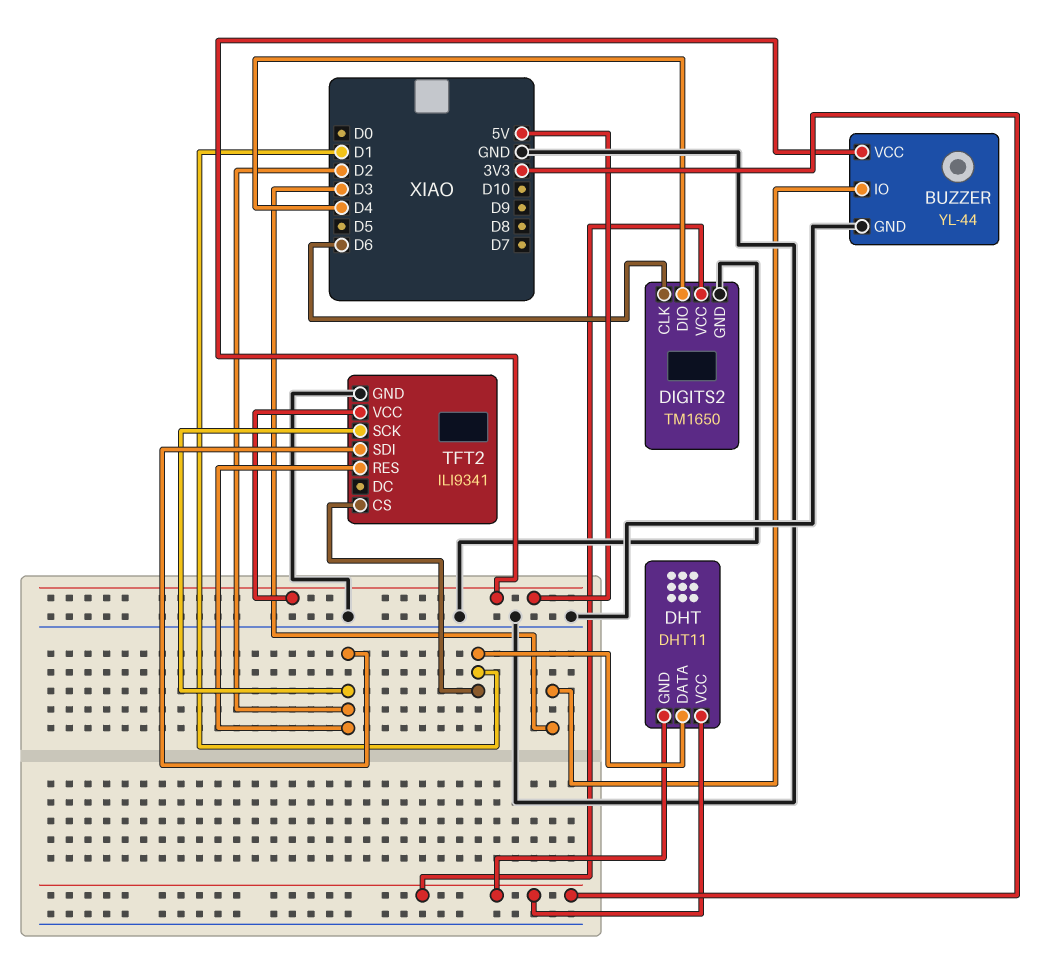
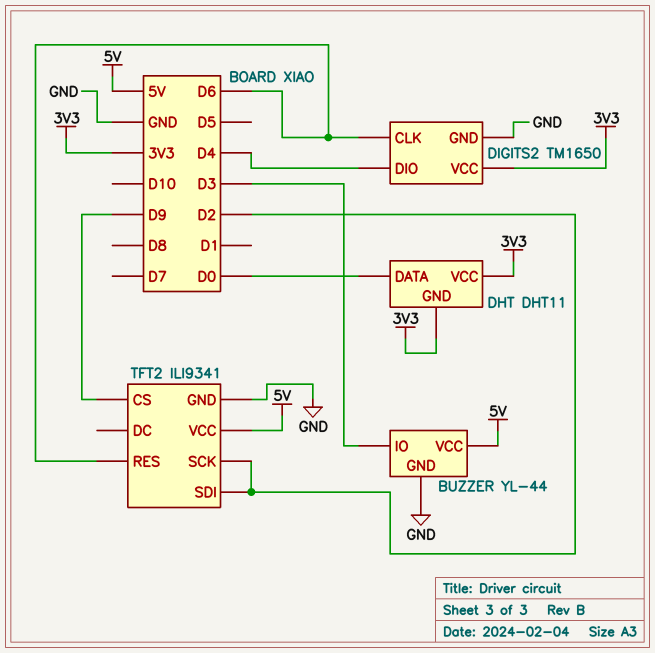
DHT pin DATA: D1 -> D0
TFT2 pin CS: D1 -> D9
TFT2 pin RES: D2 -> D6

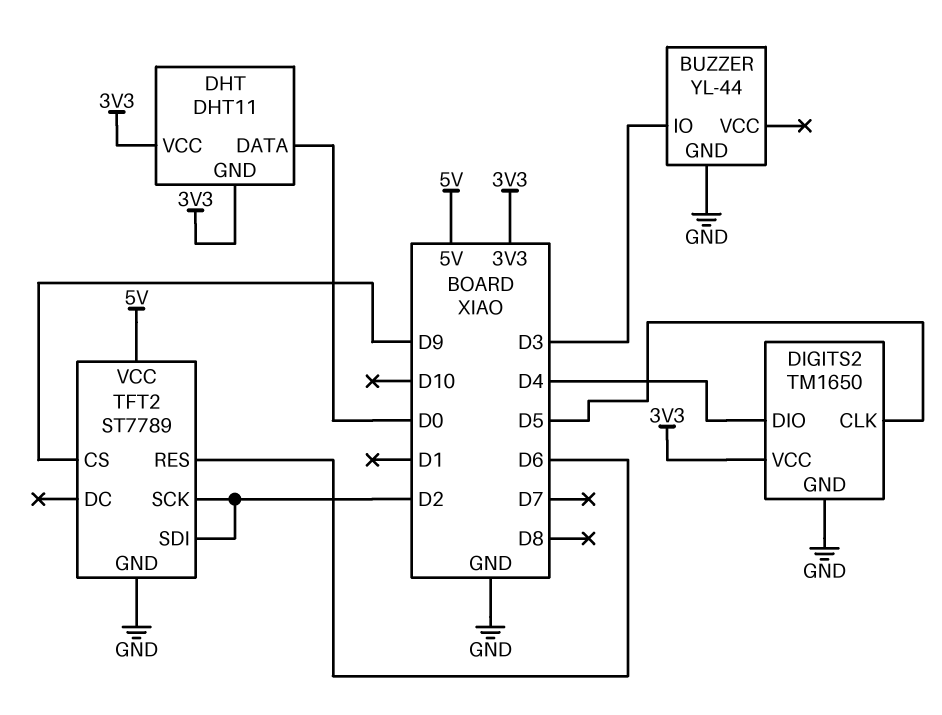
BUZZER pin VCC: 5V -> none
DIGITS2 pin CLK: D6 -> D5
TFT2: ILI9341 -> ST7789

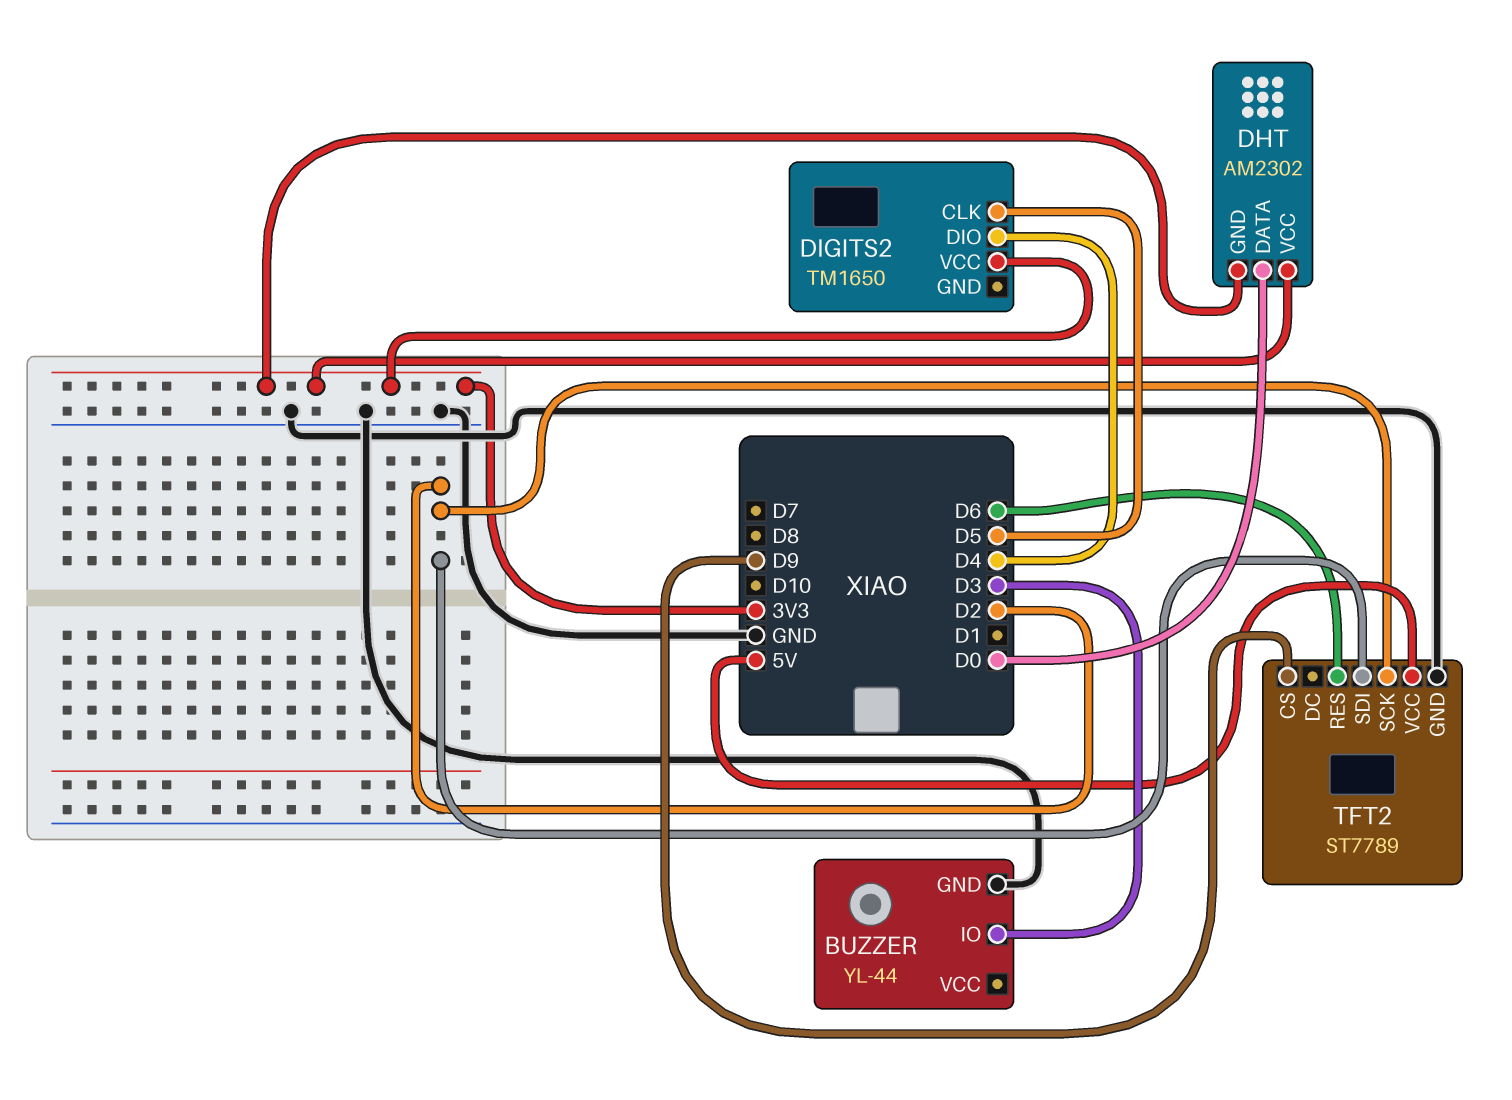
DHT: DHT11 -> AM2302
DIGITS2 pin GND: GND -> none

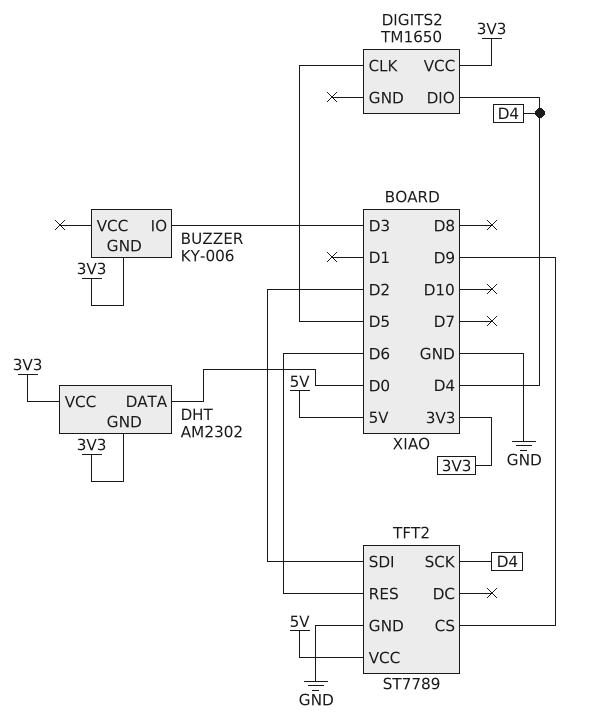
BUZZER: YL-44 -> KY-006
BUZZER pin GND: GND -> 3V3
TFT2 pin SCK: D2 -> D4

